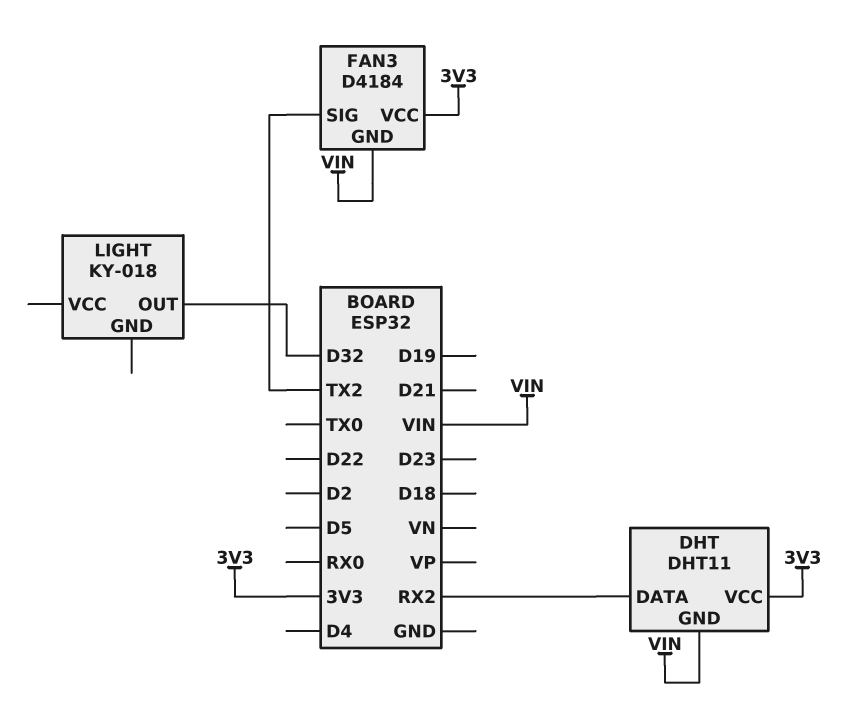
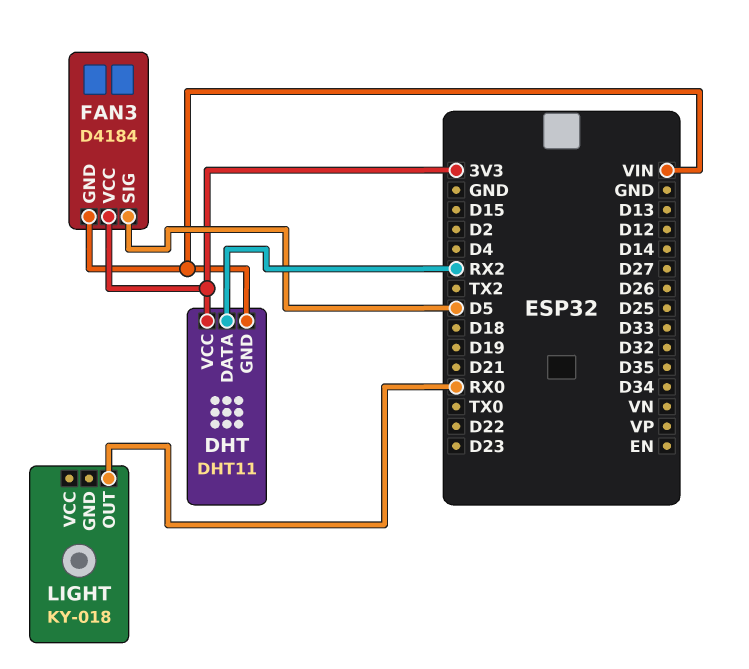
FAN3 pin SIG: TX2 -> D5
LIGHT pin OUT: D32 -> RX0

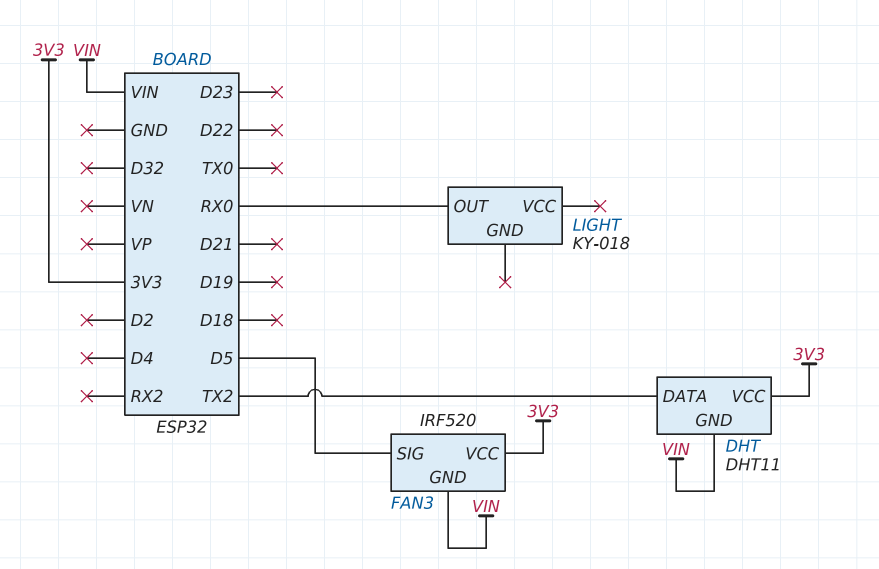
DHT pin DATA: RX2 -> TX2
FAN3: D4184 -> IRF520

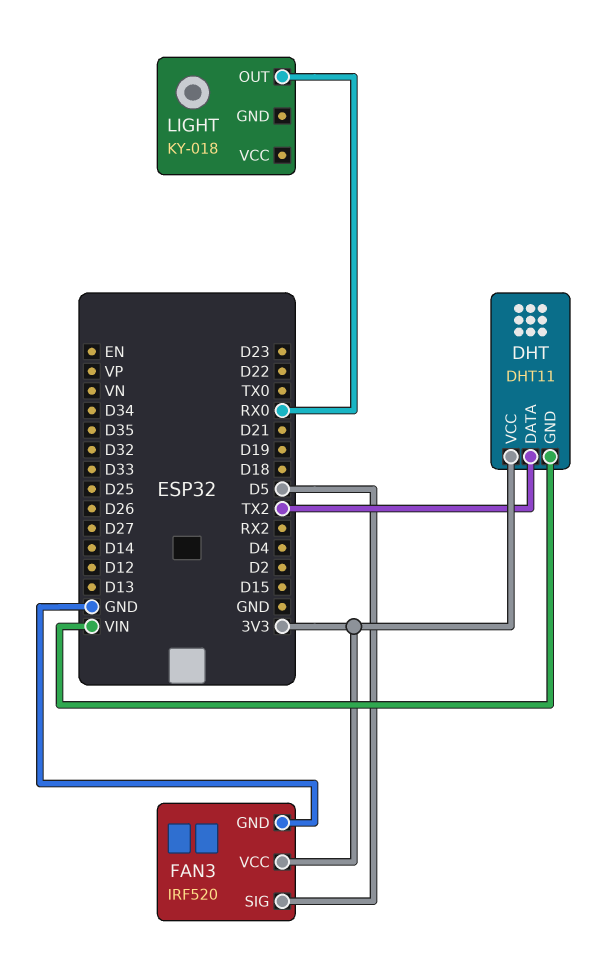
FAN3 pin GND: VIN -> GND

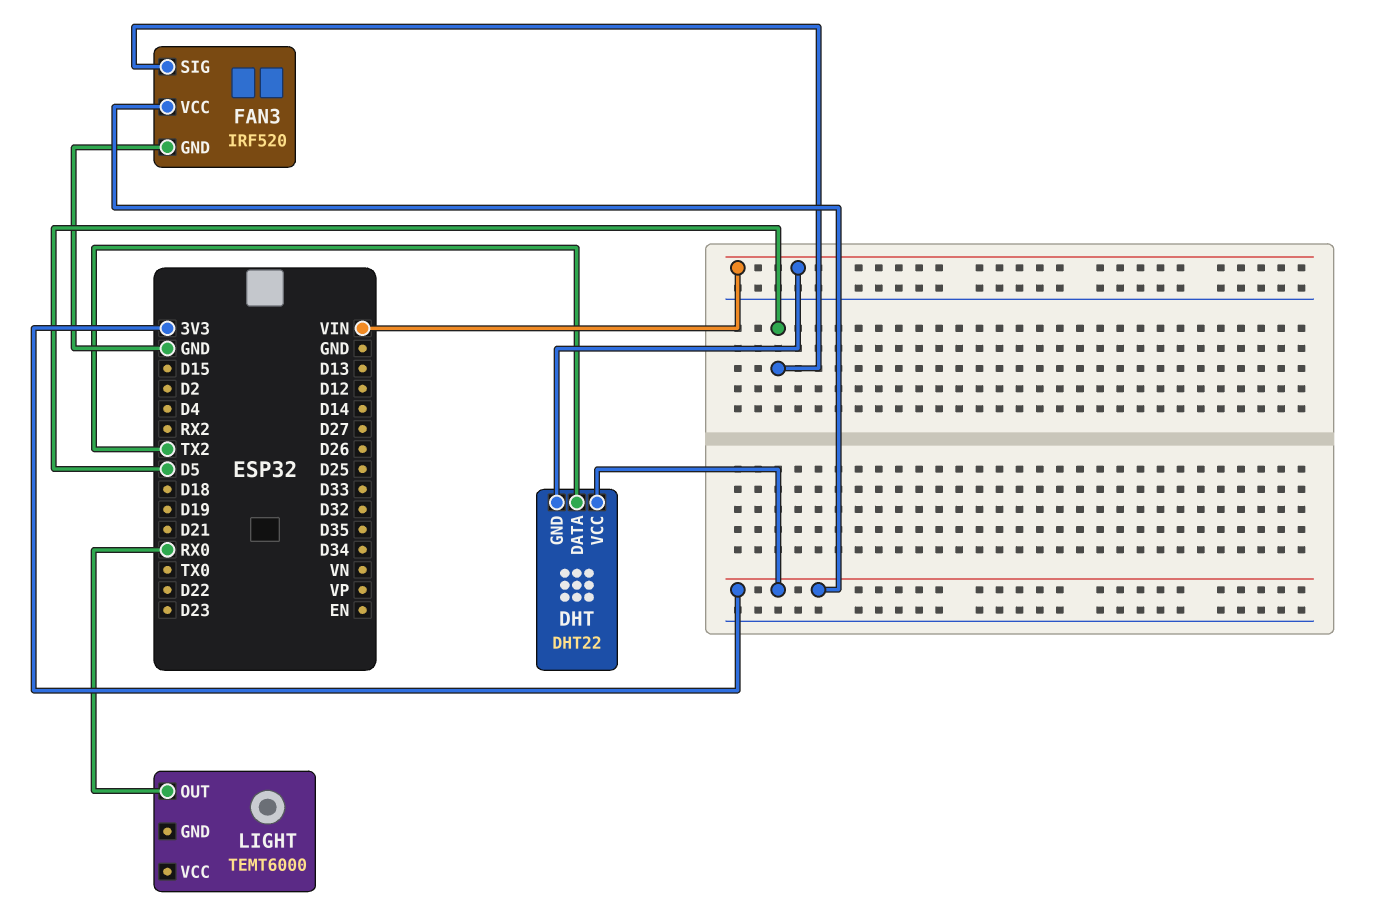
DHT: DHT11 -> DHT22
LIGHT: KY-018 -> TEMT6000

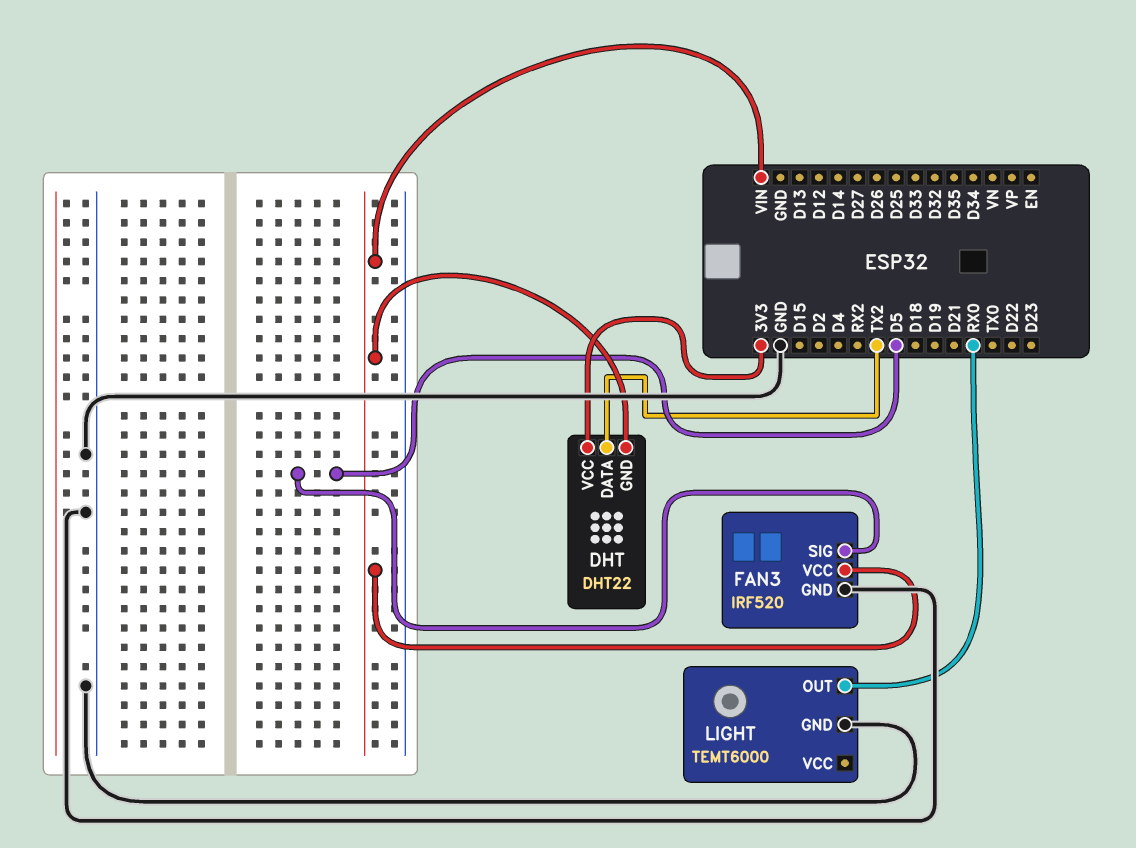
FAN3 pin VCC: 3V3 -> VIN
LIGHT pin GND: none -> GND

